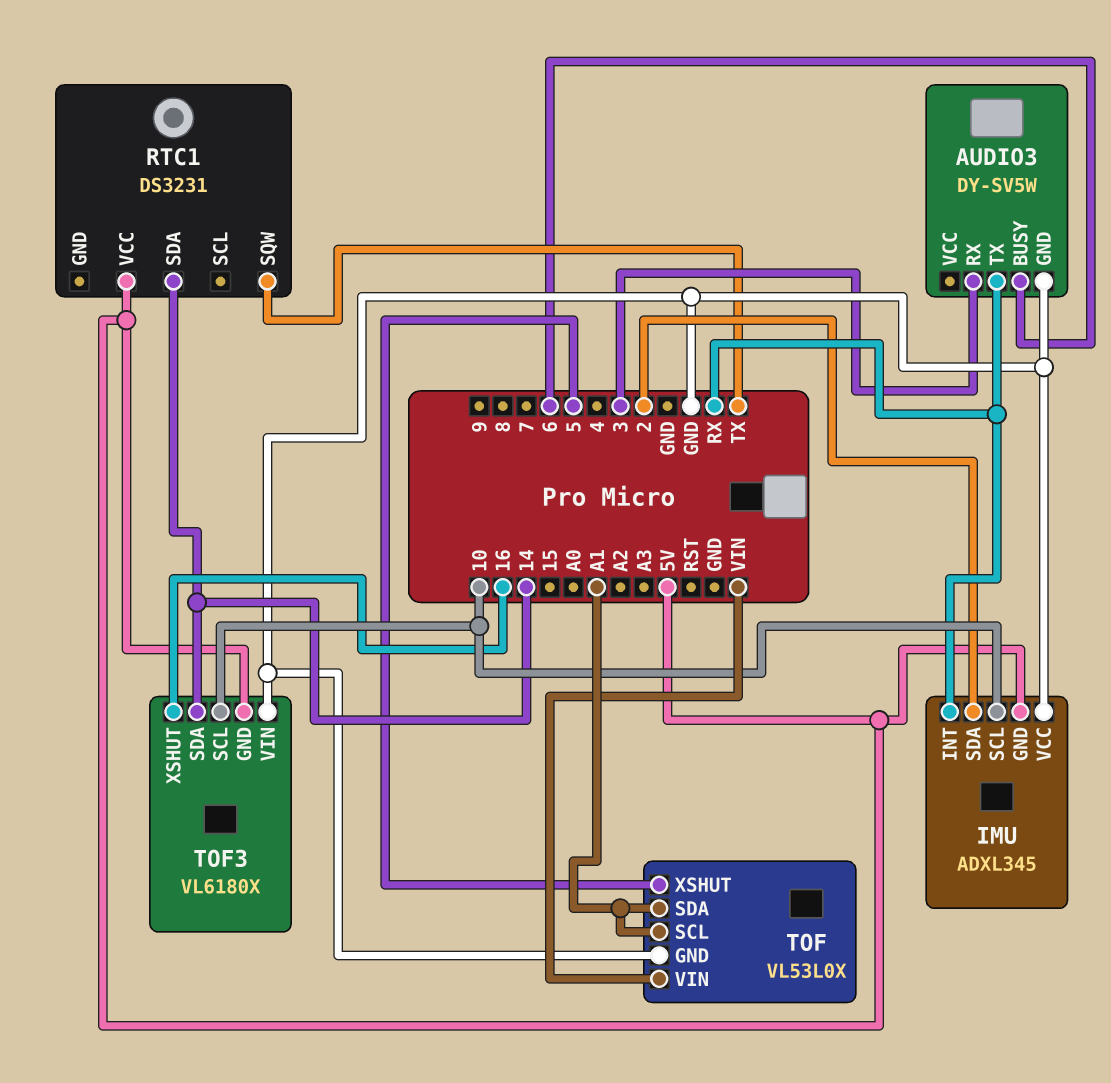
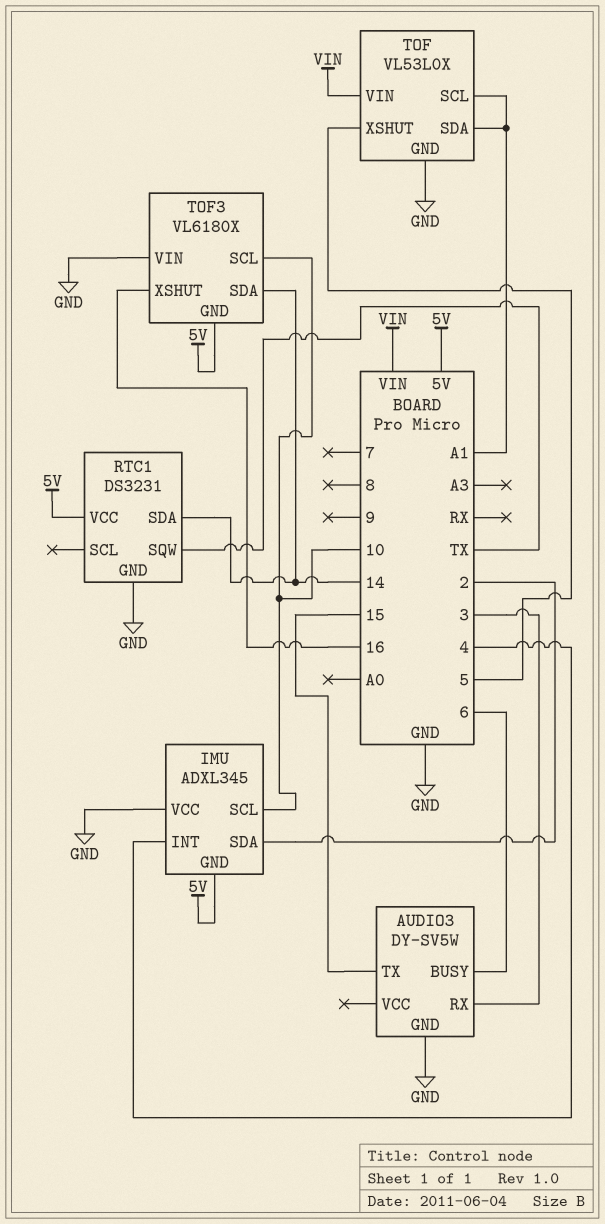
AUDIO3 pin TX: RX -> 15
IMU pin INT: RX -> 4
RTC1 pin GND: none -> GND

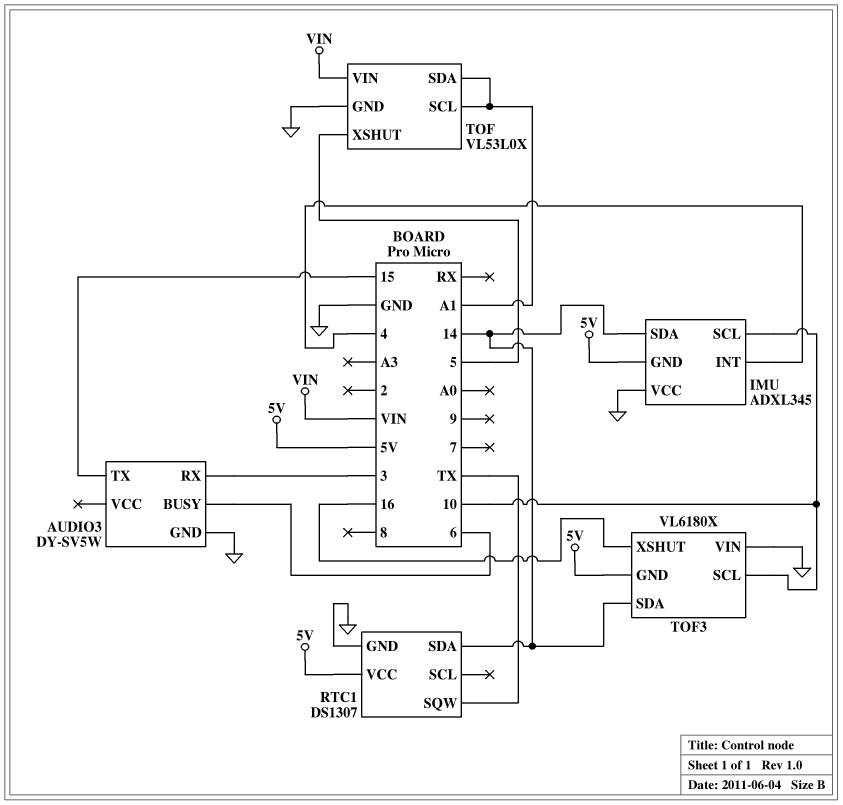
IMU pin SDA: 2 -> 14
RTC1: DS3231 -> DS1307

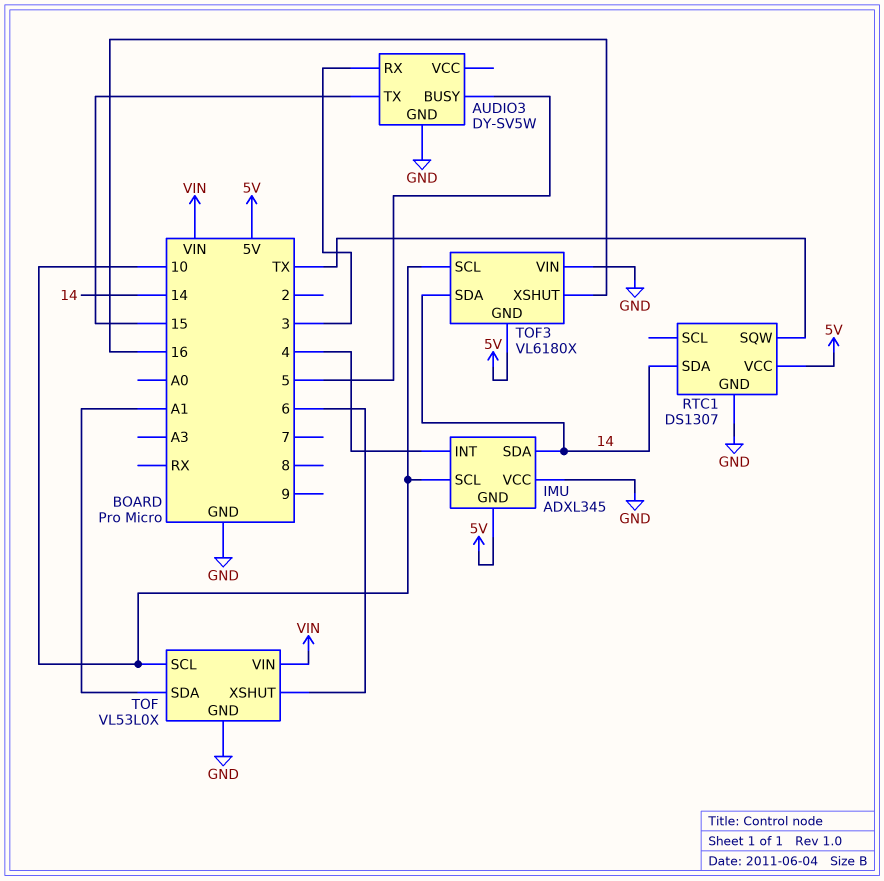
AUDIO3 pin BUSY: 6 -> 5
TOF pin SCL: A1 -> 10
TOF pin XSHUT: 5 -> 6

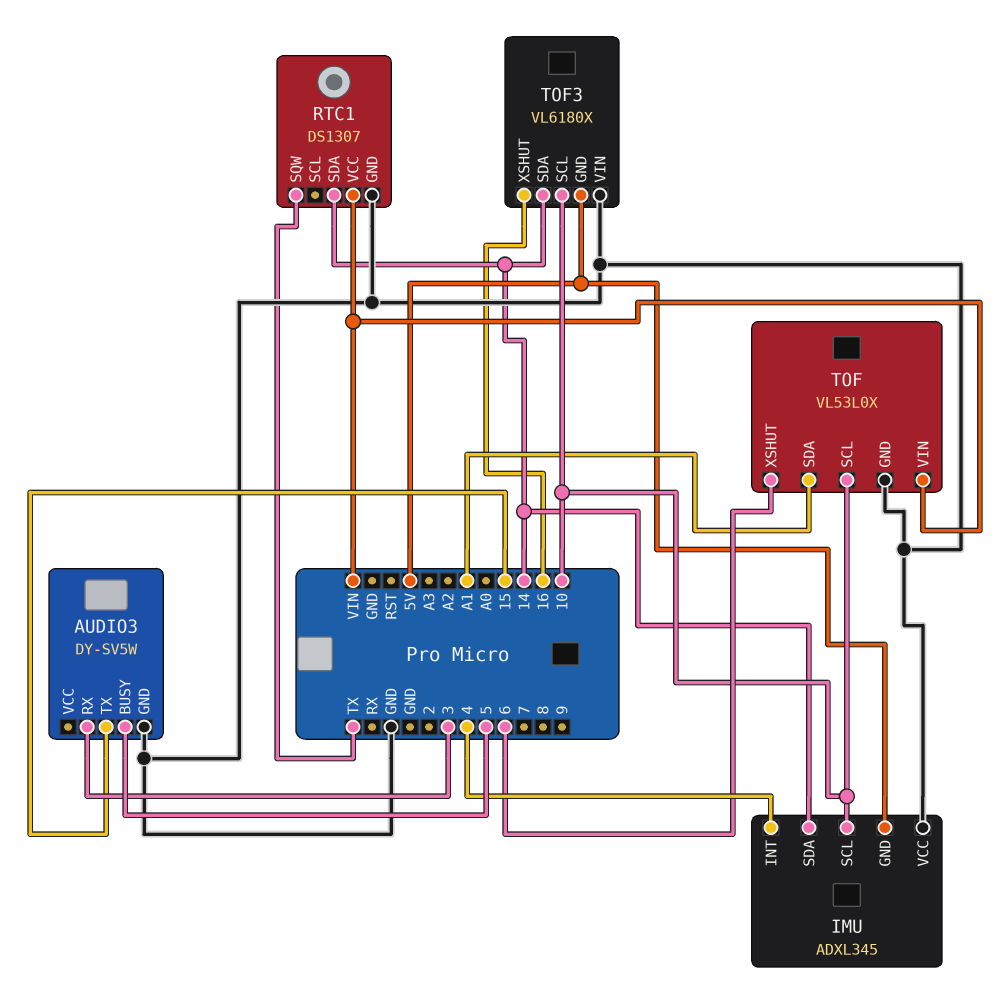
RTC1 pin VCC: 5V -> VIN

